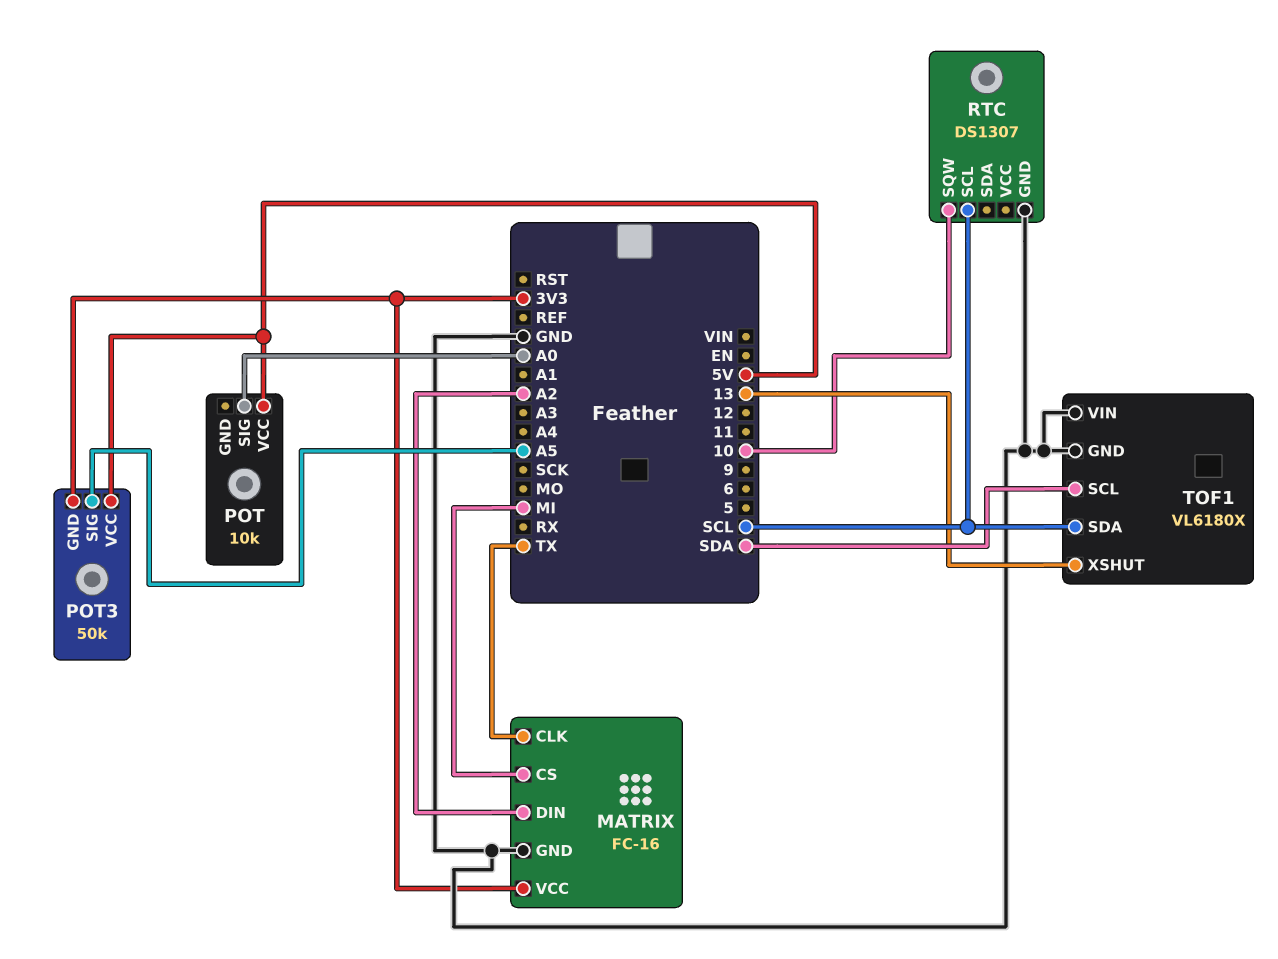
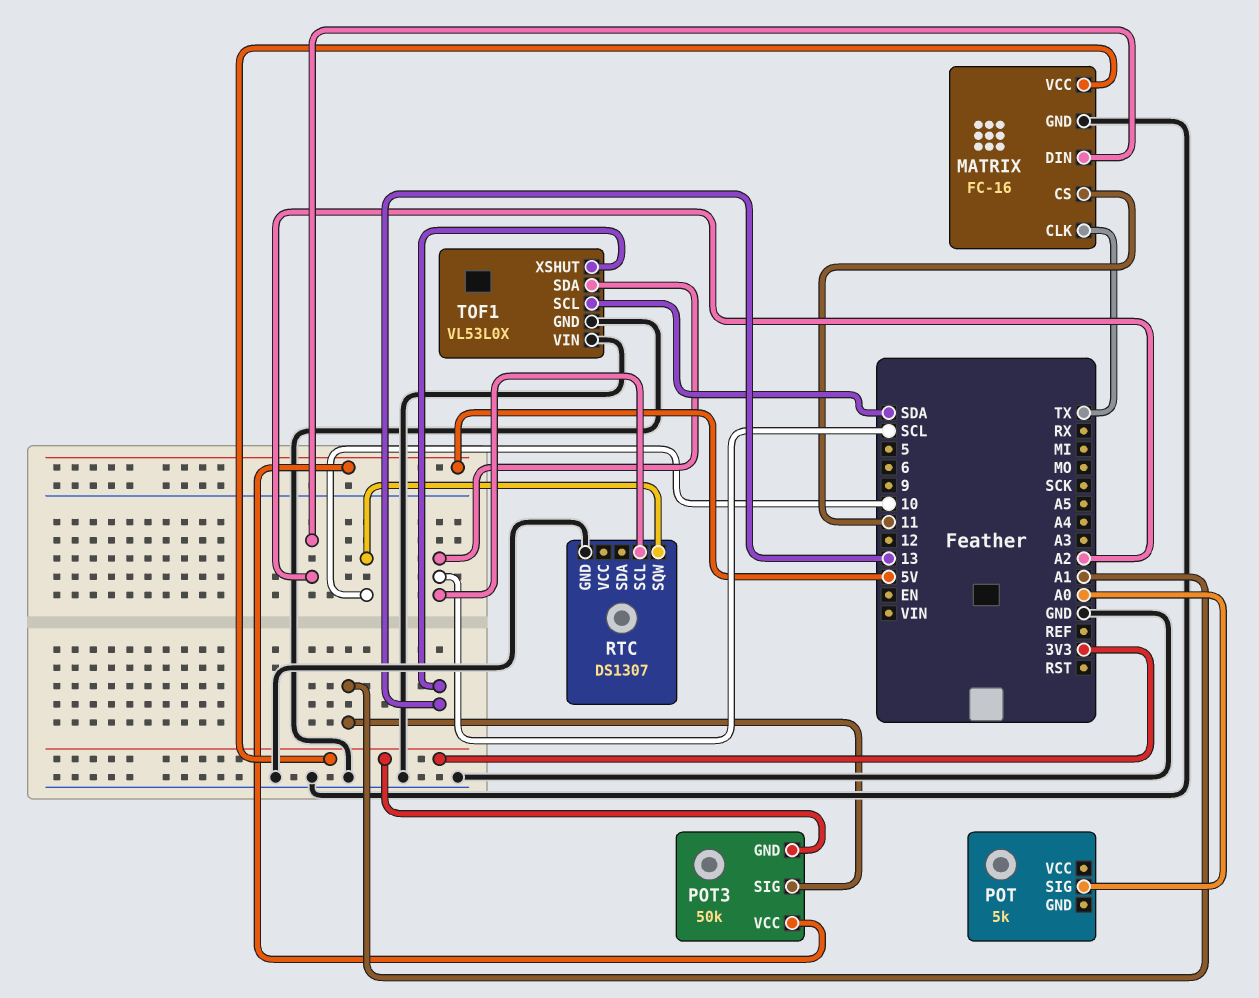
MATRIX pin CS: MI -> 11
POT: 10k -> 5k
POT pin VCC: 5V -> none
POT3 pin SIG: A5 -> A1
TOF1: VL6180X -> VL53L0X

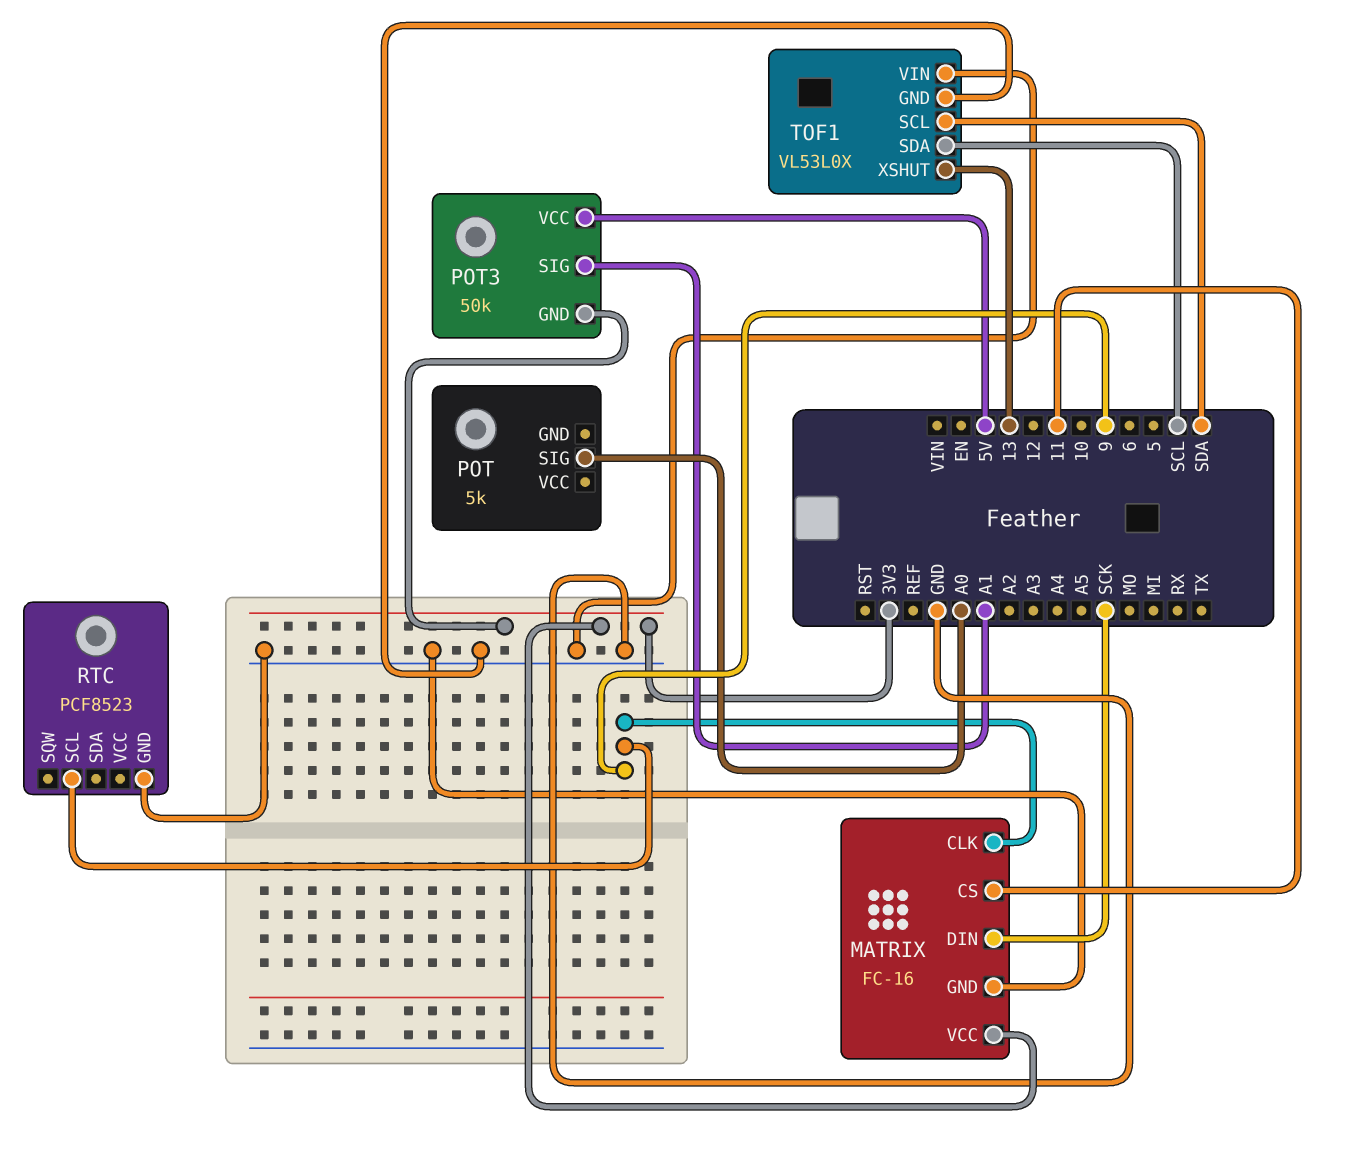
MATRIX pin CLK: TX -> 9
MATRIX pin DIN: A2 -> SCK
RTC: DS1307 -> PCF8523
RTC pin SCL: SCL -> 9
RTC pin SQW: 10 -> none

